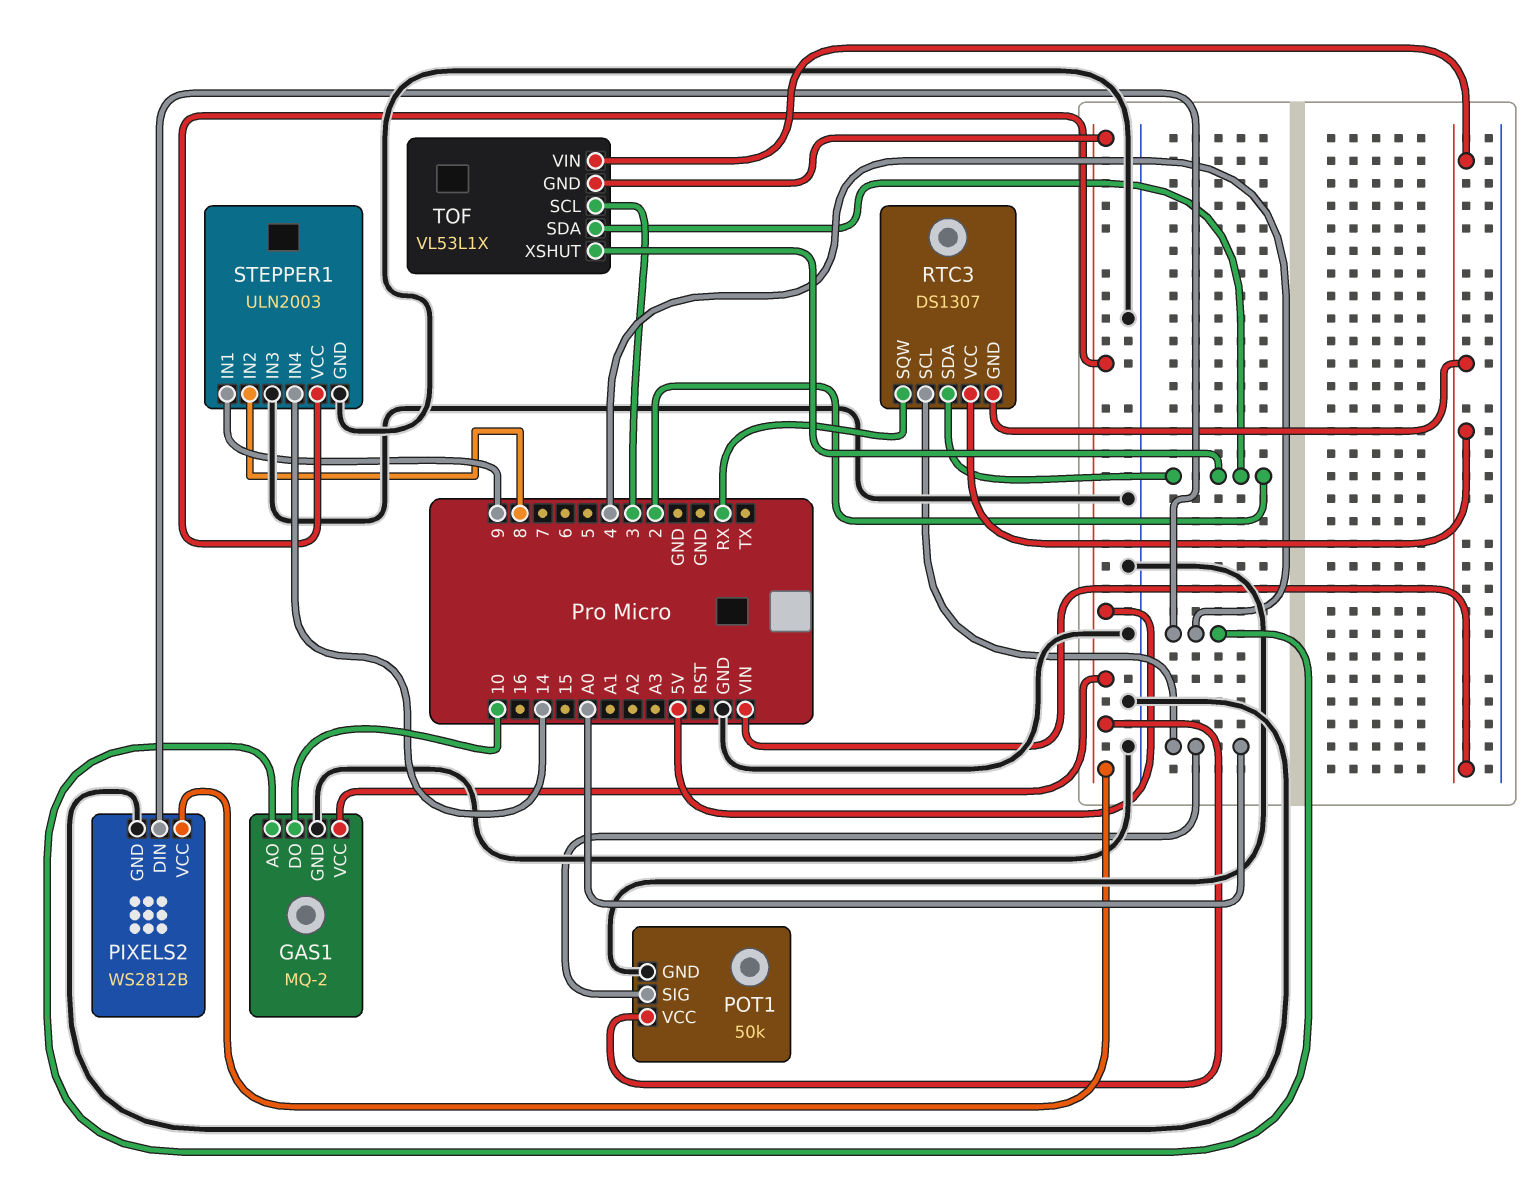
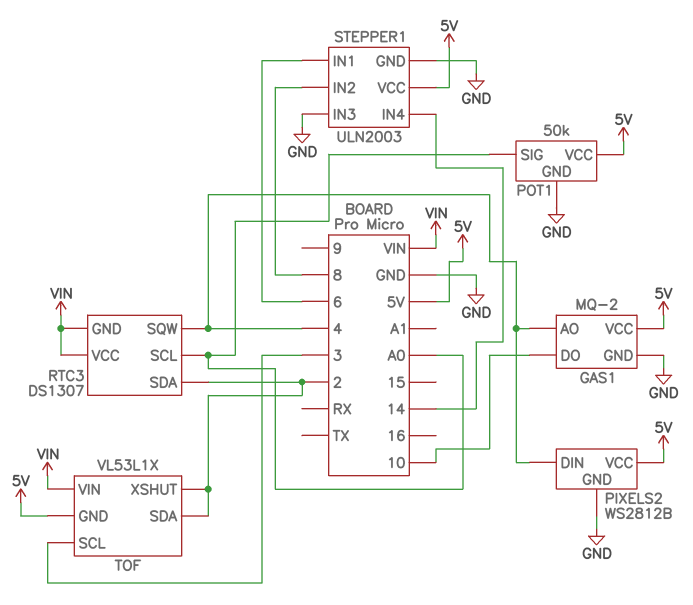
RTC3 pin SQW: RX -> 4
STEPPER1 pin IN1: 9 -> 6

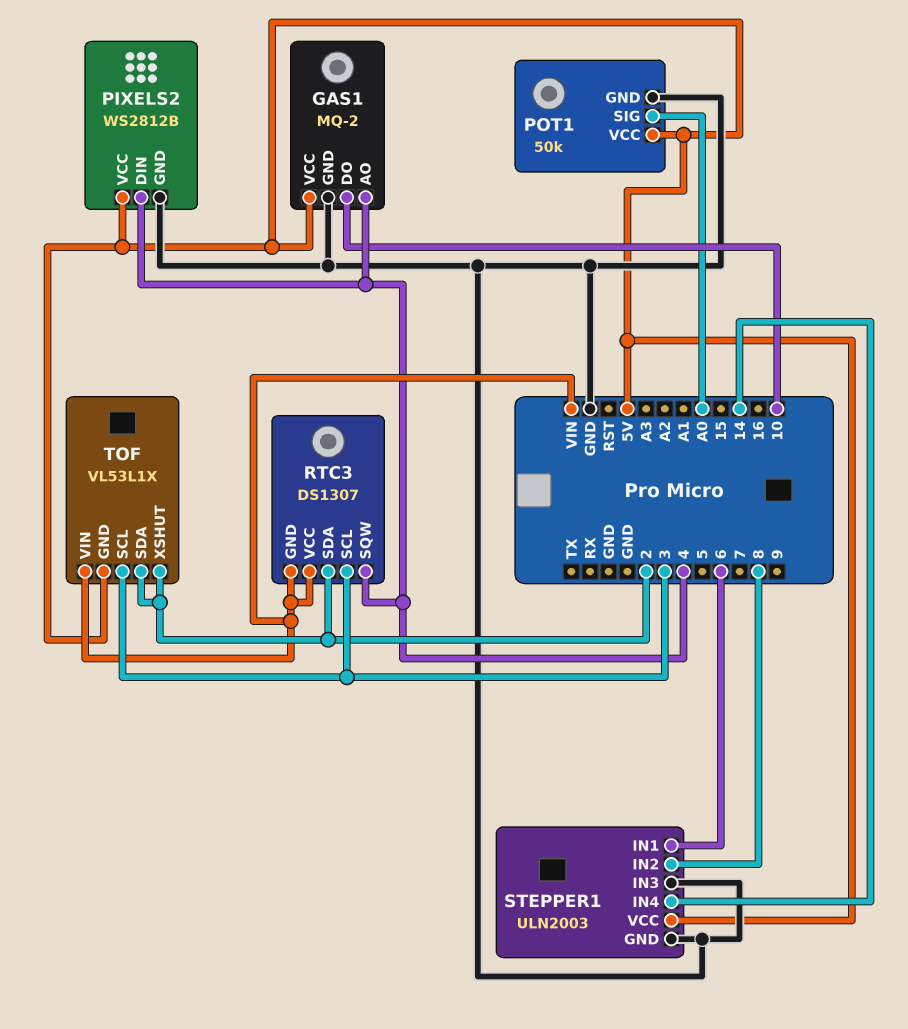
RTC3 pin SCL: A0 -> 3

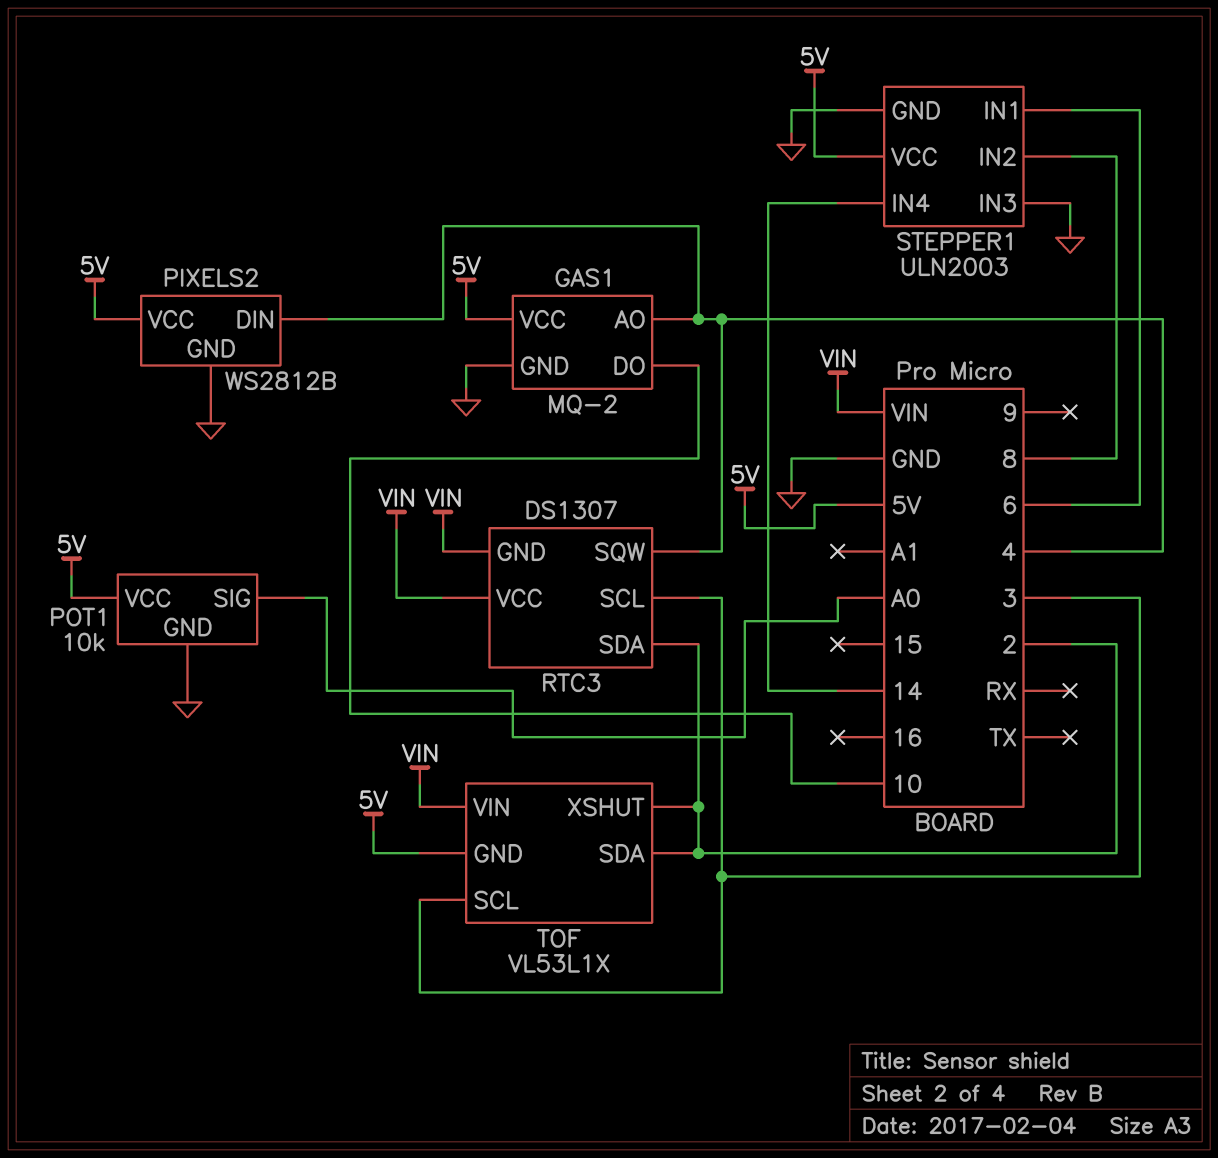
POT1: 50k -> 10k

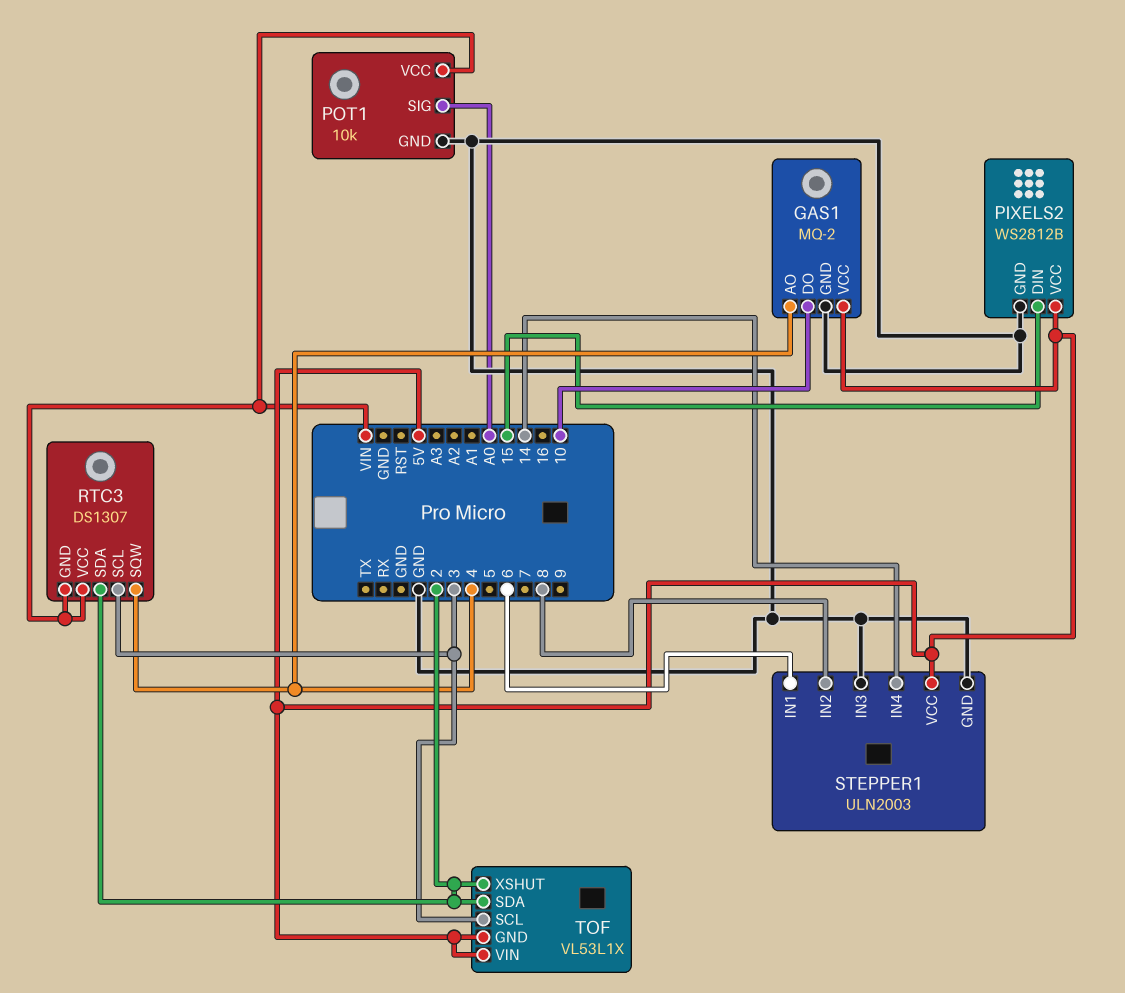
PIXELS2 pin DIN: 4 -> 15
POT1 pin VCC: 5V -> VIN
TOF pin VIN: VIN -> 5V

